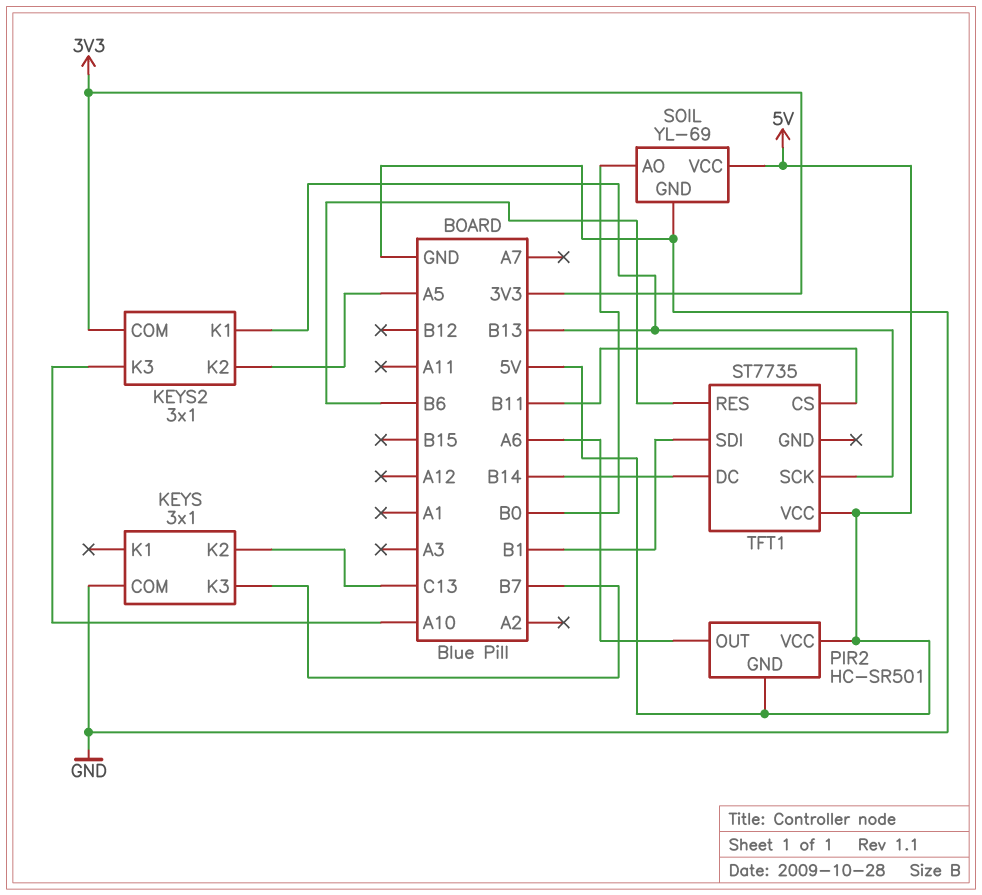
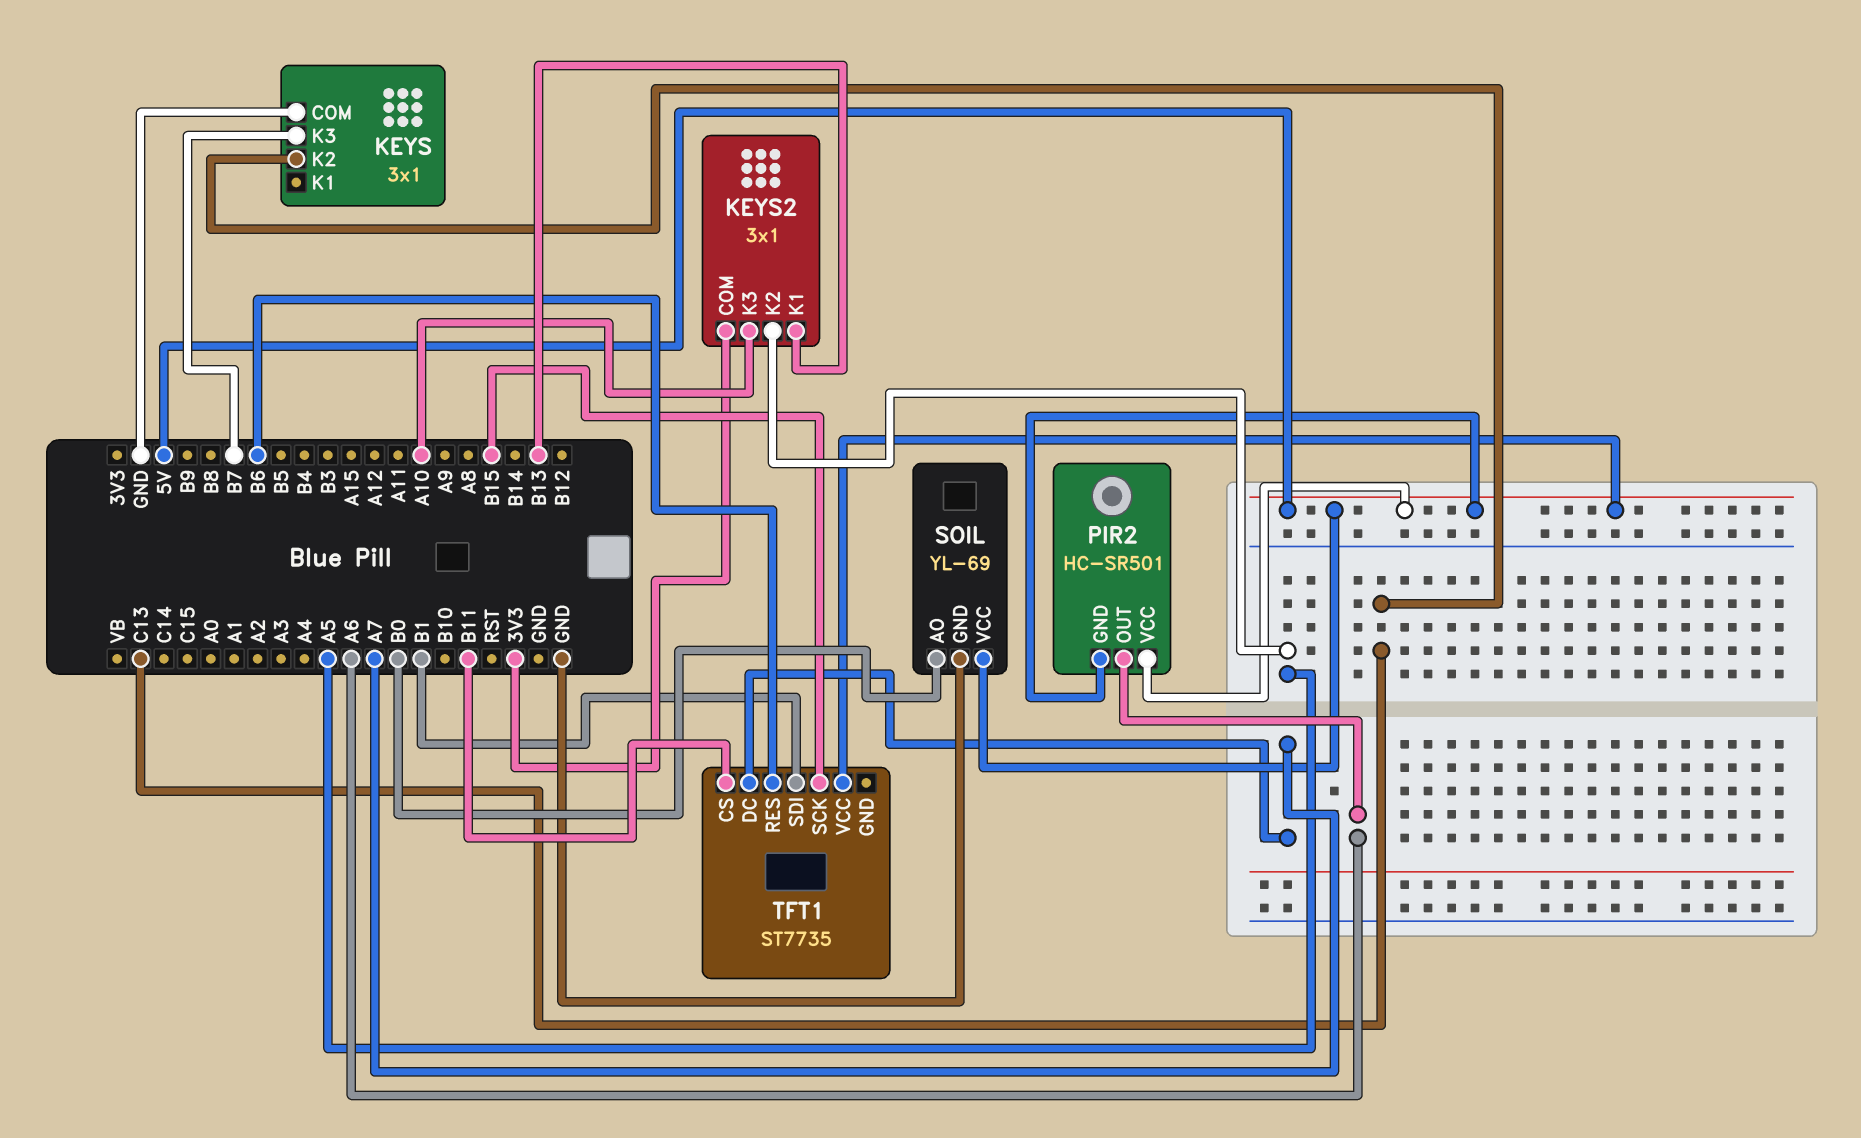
TFT1 pin DC: B14 -> A7
TFT1 pin SCK: B13 -> B15

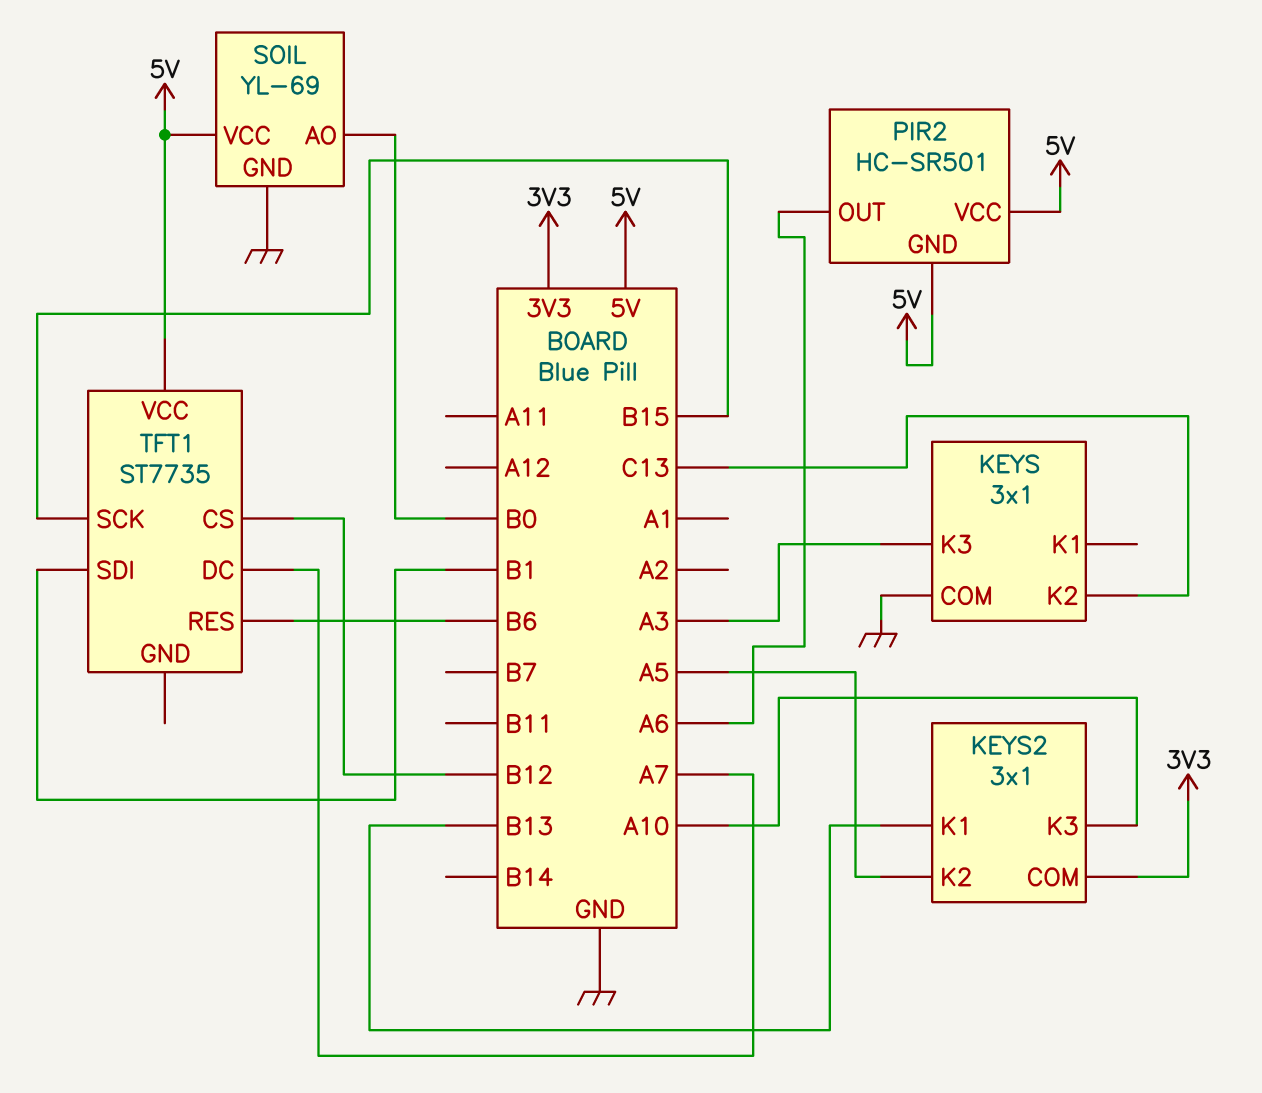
KEYS pin K3: B7 -> A3
TFT1 pin CS: B11 -> B12

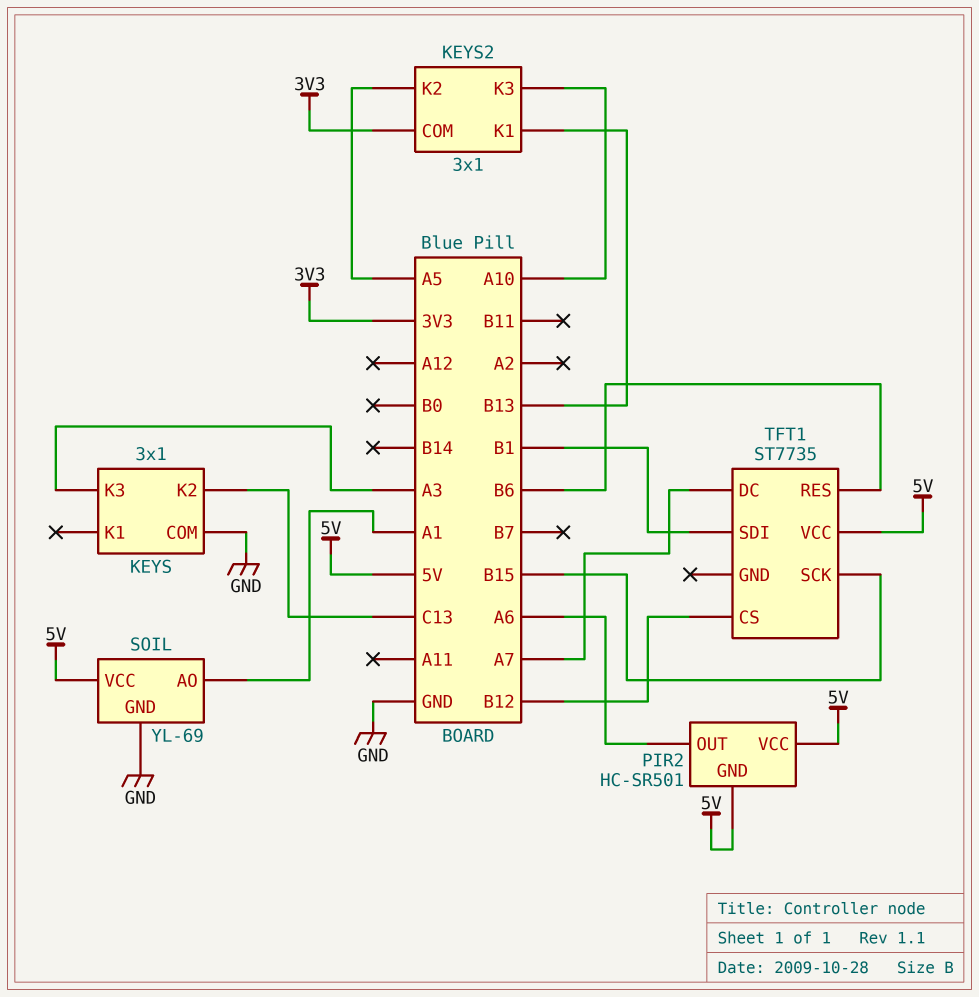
SOIL pin AO: B0 -> A1

